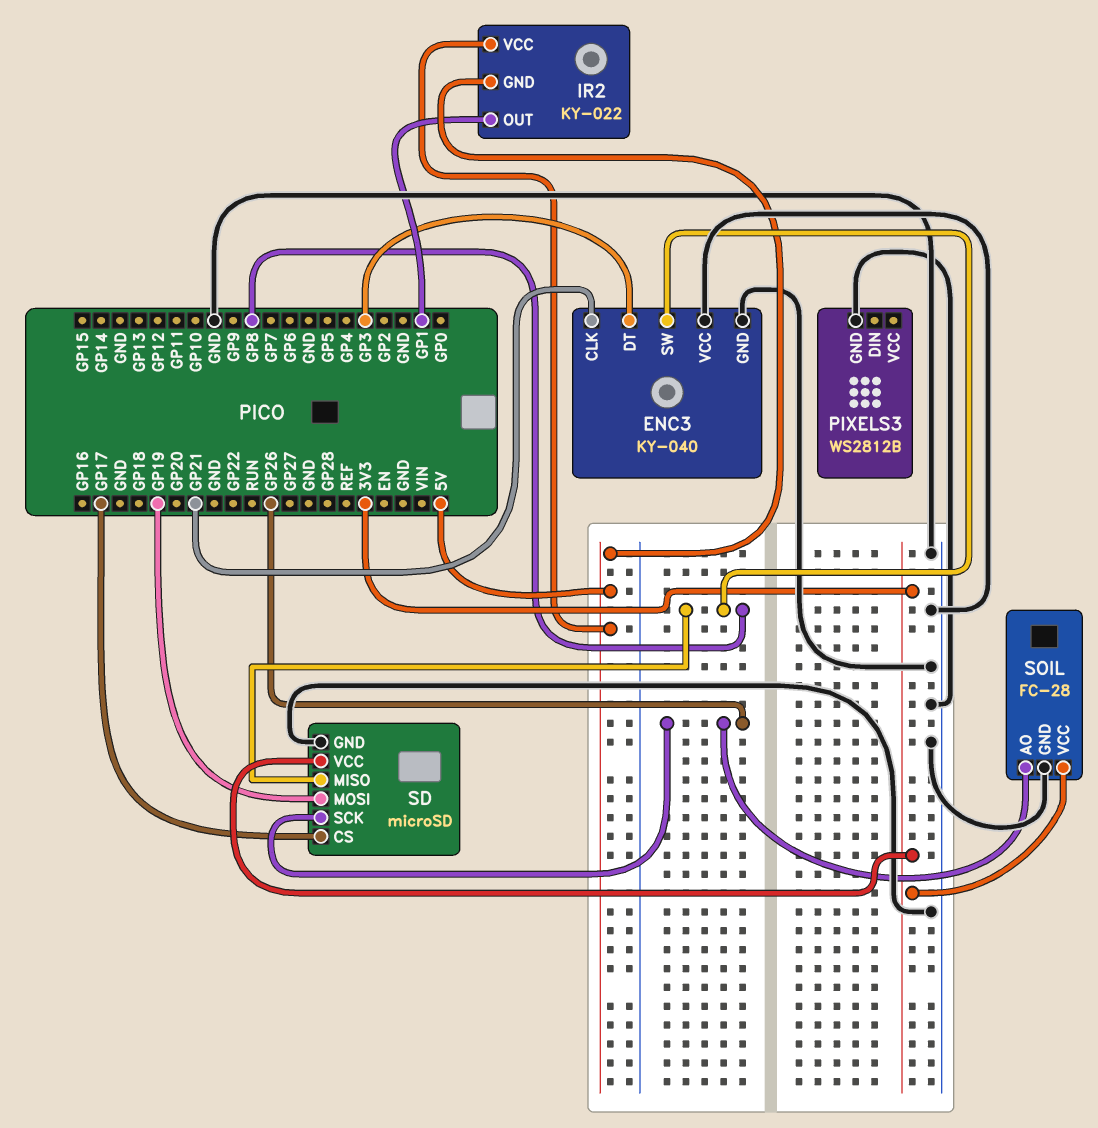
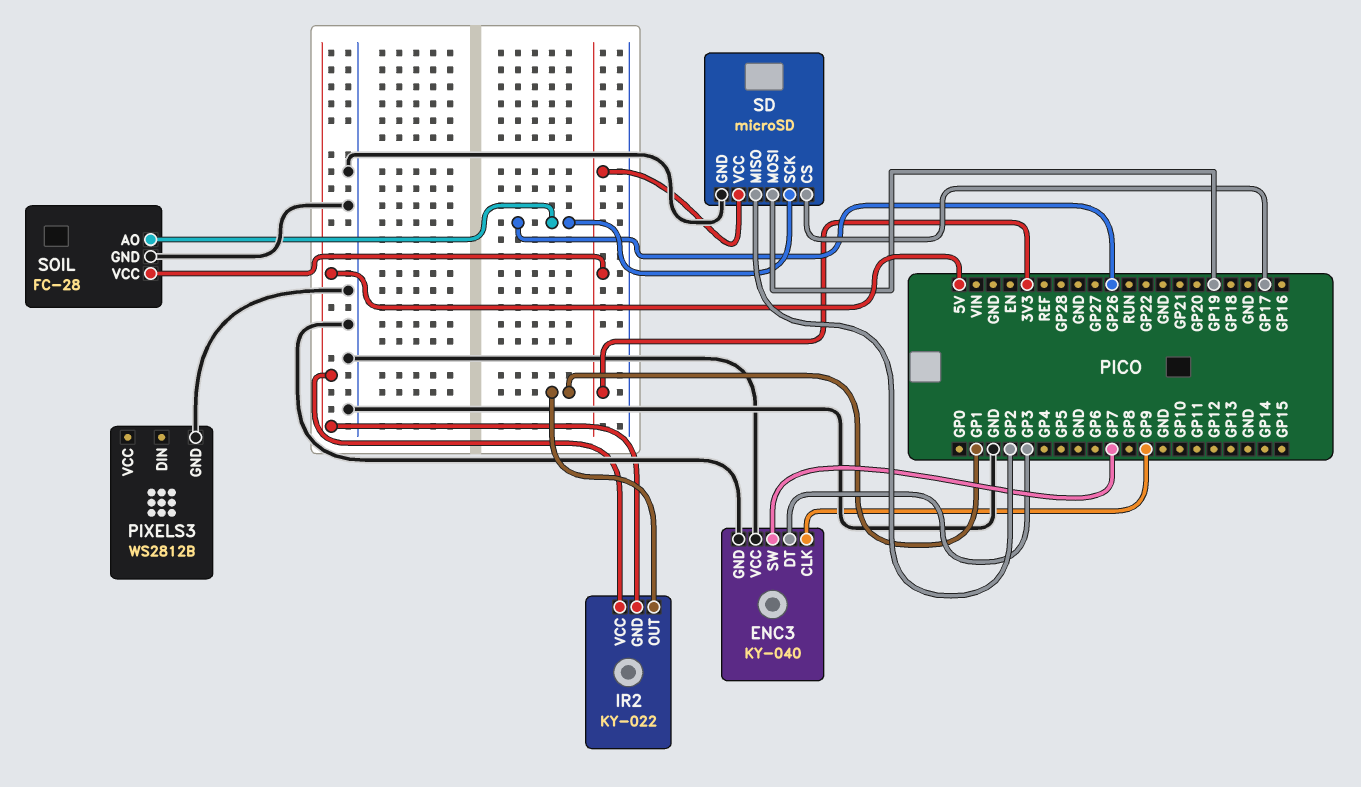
ENC3 pin CLK: GP21 -> GP9
ENC3 pin SW: GP8 -> GP7
SD pin MISO: GP8 -> GP2

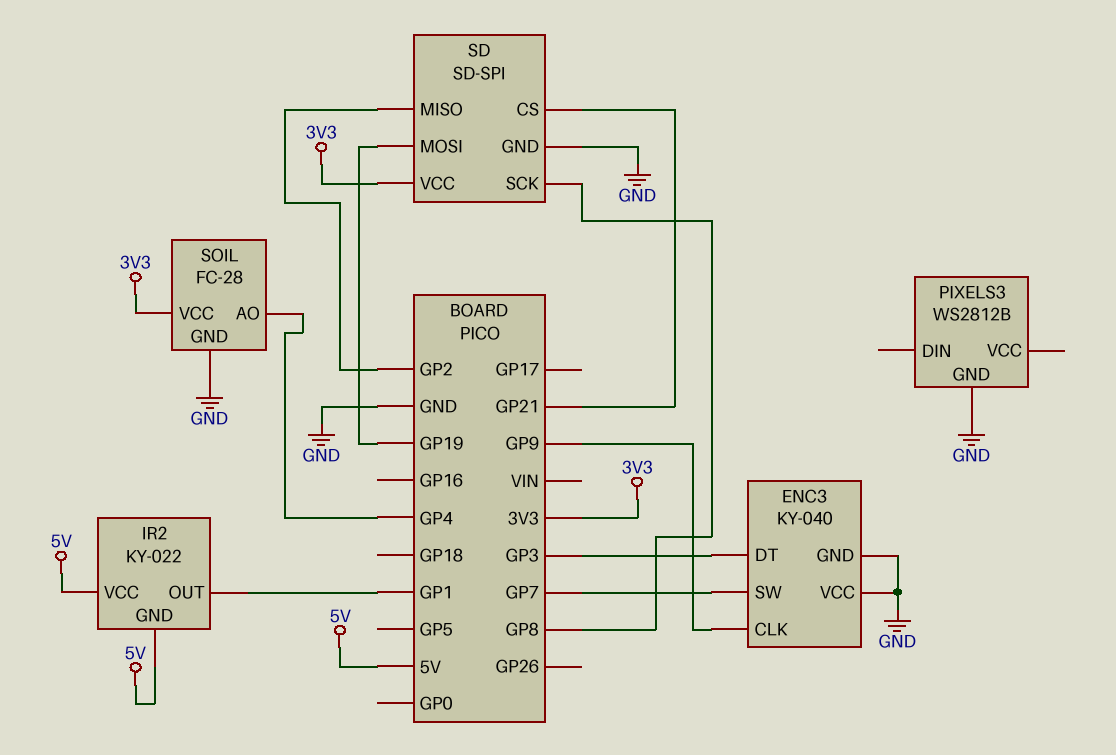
SD: microSD -> SD-SPI
SD pin CS: GP17 -> GP21
SD pin SCK: GP26 -> GP8
SOIL pin AO: GP26 -> GP4

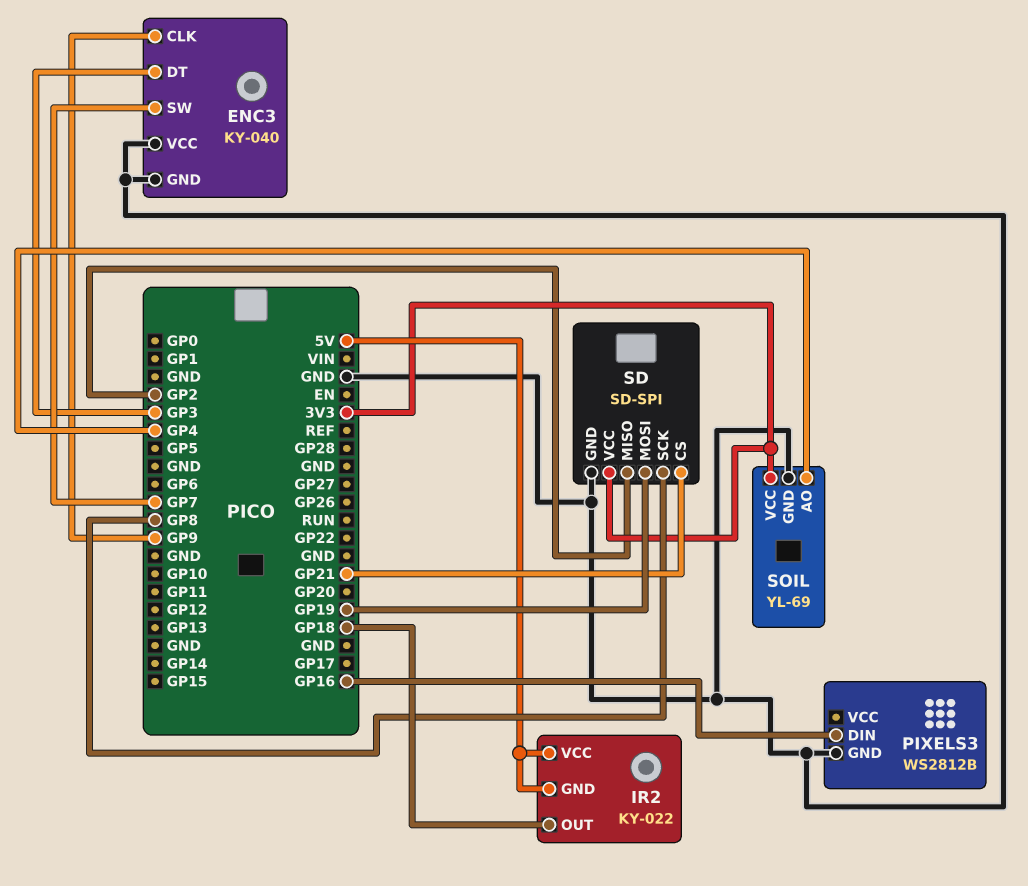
IR2 pin OUT: GP1 -> GP18
PIXELS3 pin DIN: none -> GP16
SOIL: FC-28 -> YL-69

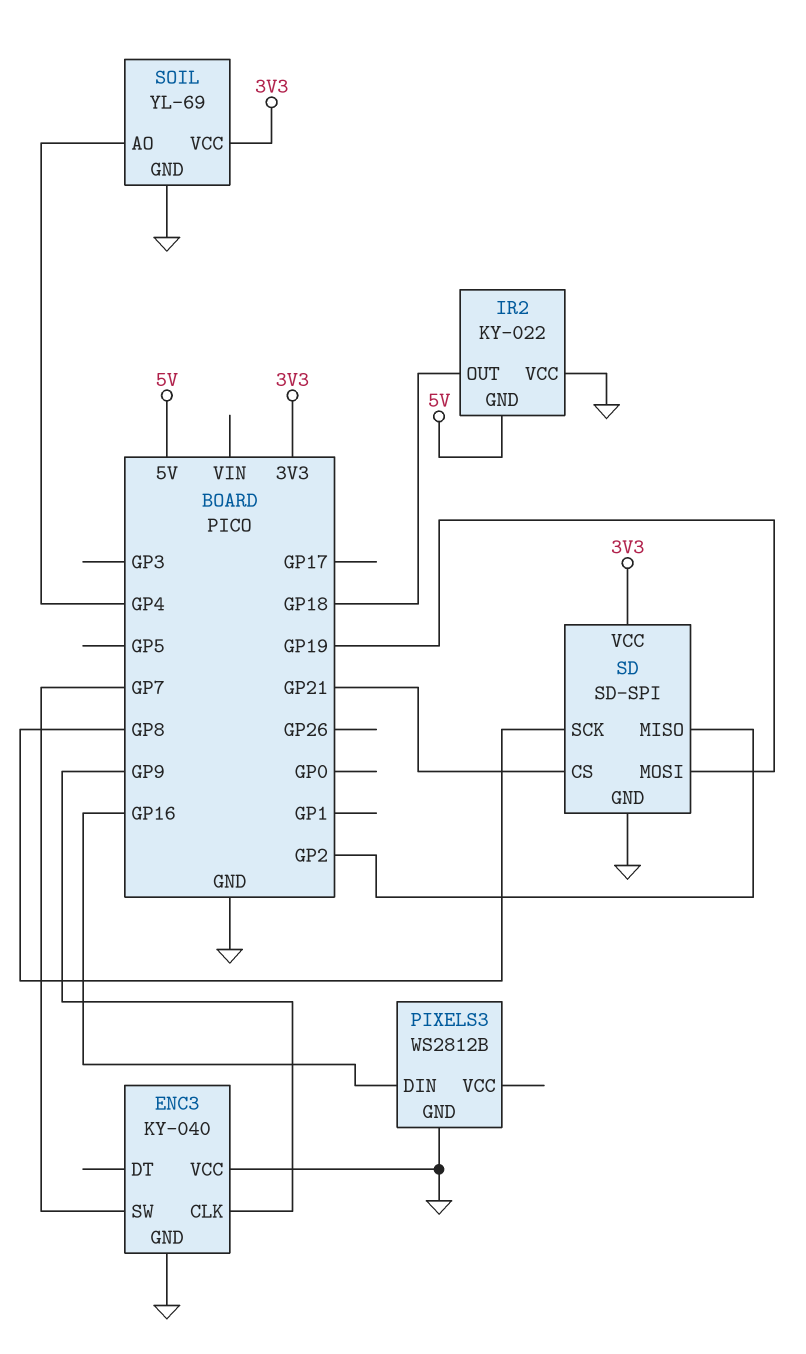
ENC3 pin DT: GP3 -> none
IR2 pin VCC: 5V -> GND

